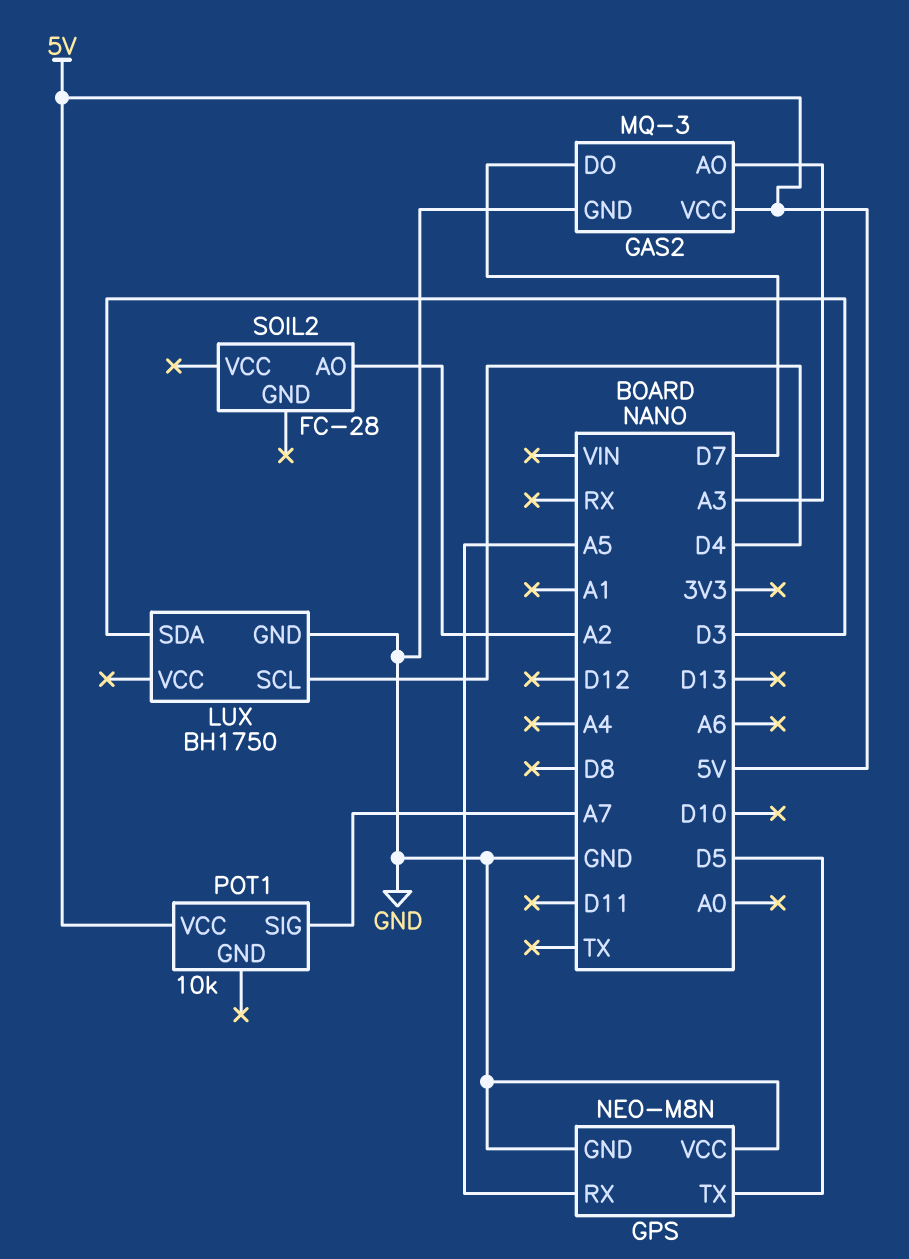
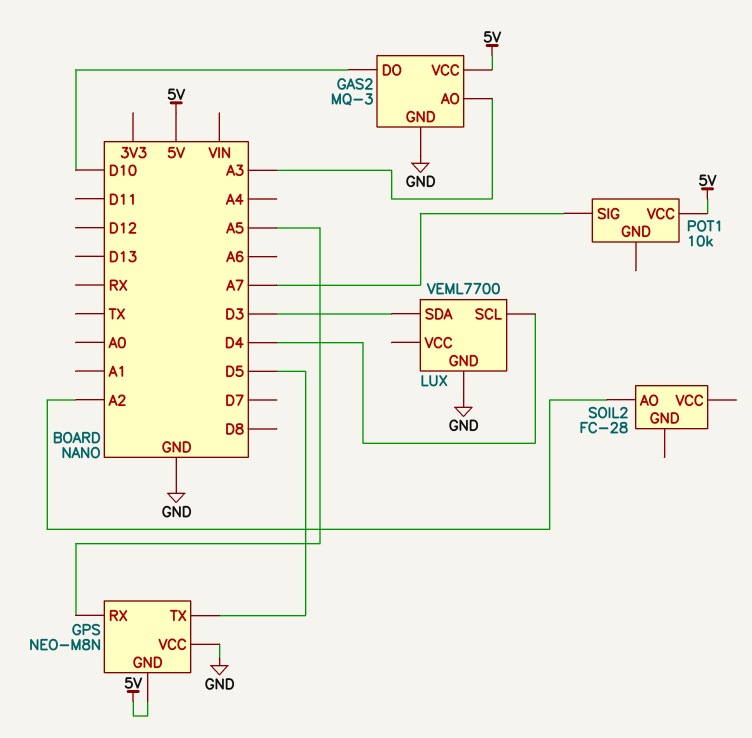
GAS2 pin DO: D7 -> D10
GPS pin GND: GND -> 5V
LUX: BH1750 -> VEML7700

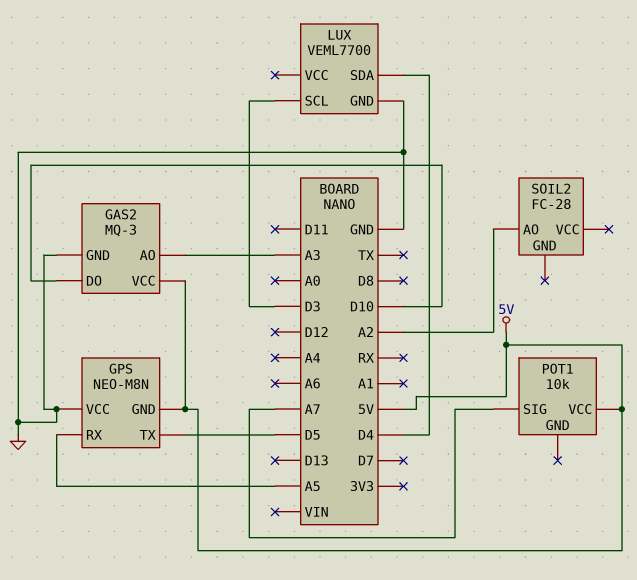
LUX pin SCL: D4 -> D3
LUX pin SDA: D3 -> D4

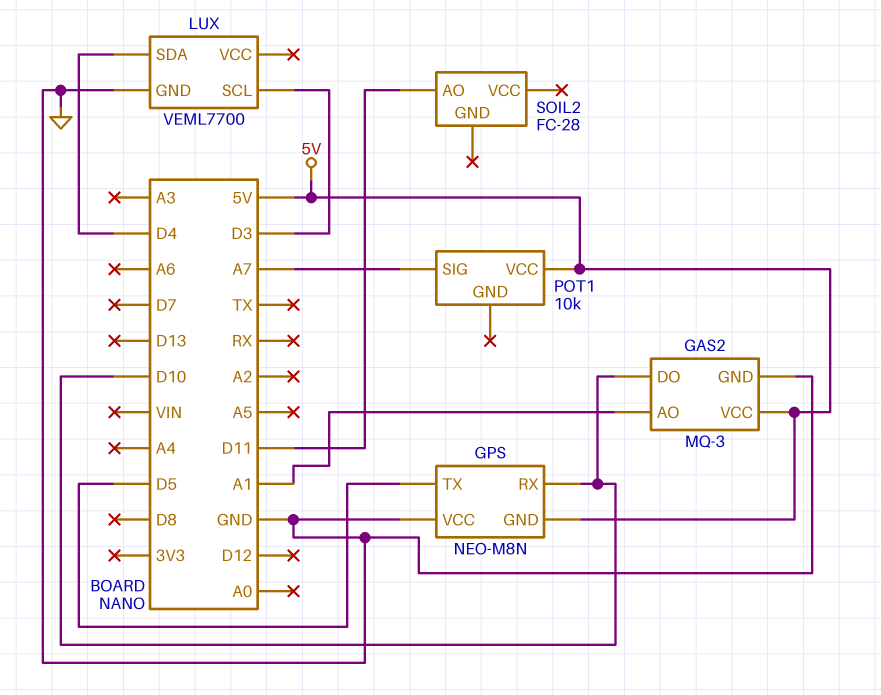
GAS2 pin AO: A3 -> A1
GPS pin RX: A5 -> D10
SOIL2 pin AO: A2 -> D11

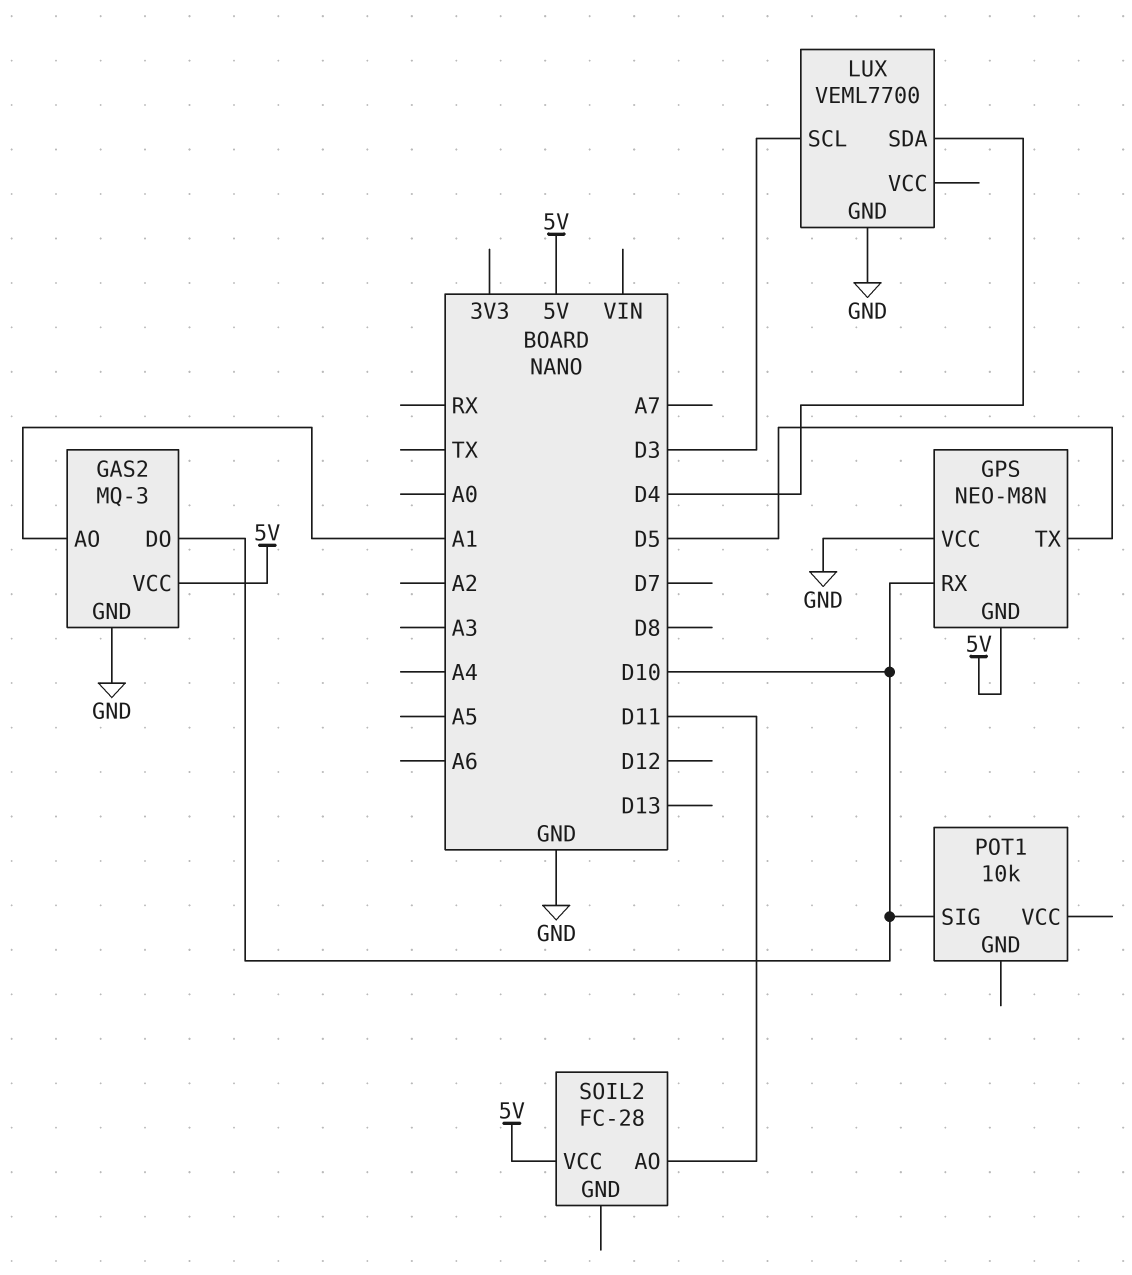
POT1 pin SIG: A7 -> D10
POT1 pin VCC: 5V -> none
SOIL2 pin VCC: none -> 5V

